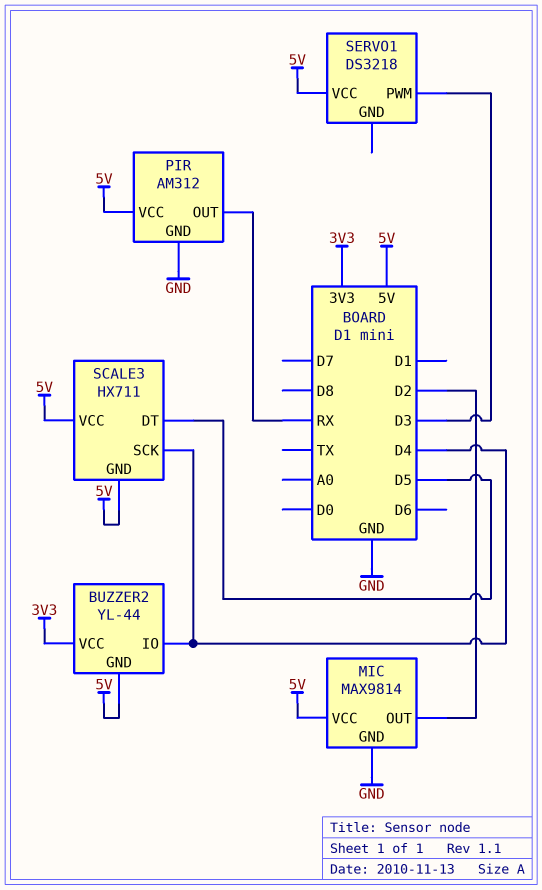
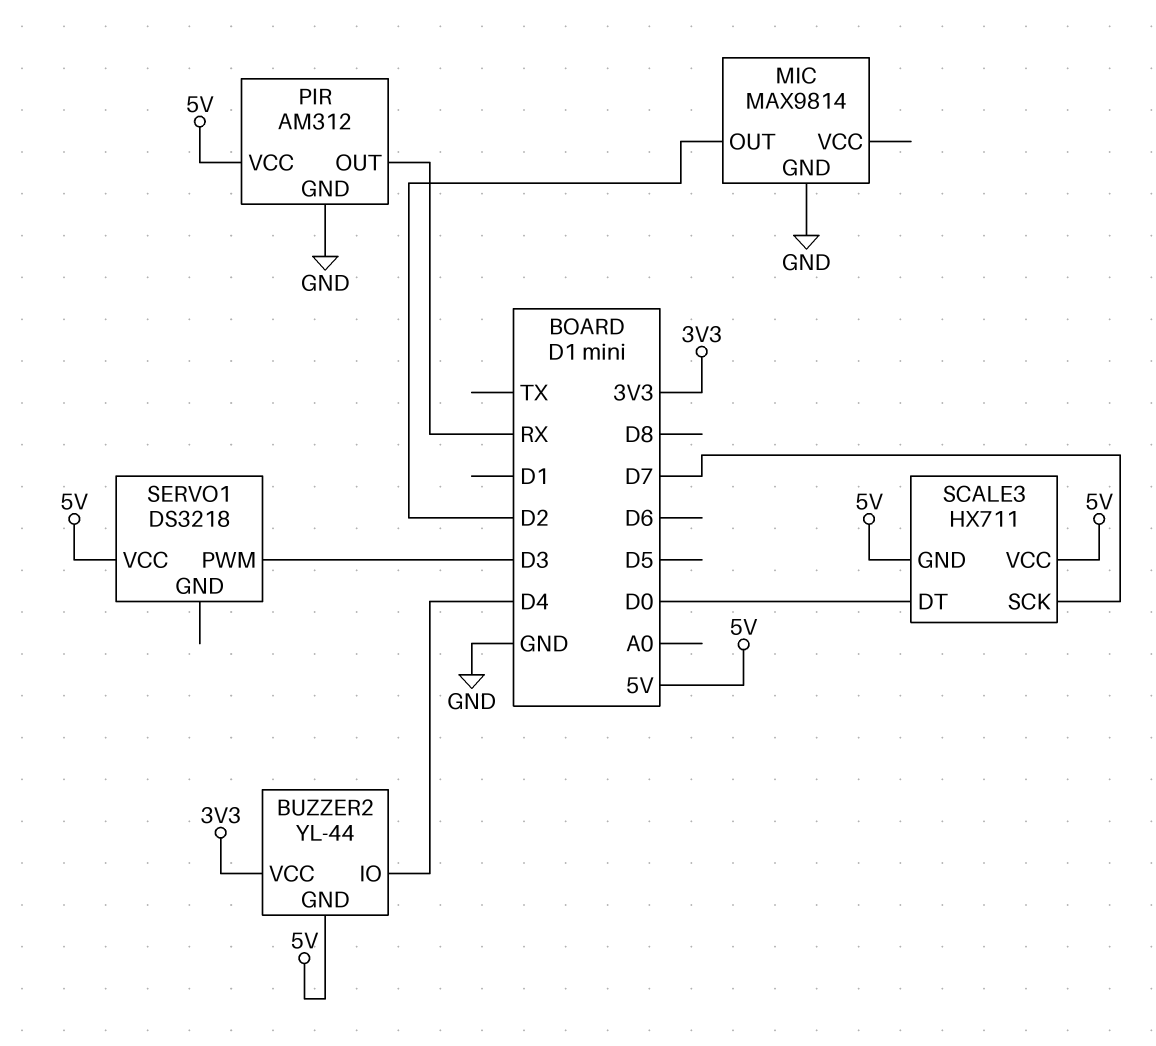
MIC pin VCC: 5V -> none
SCALE3 pin DT: D5 -> D0
SCALE3 pin SCK: D4 -> D7

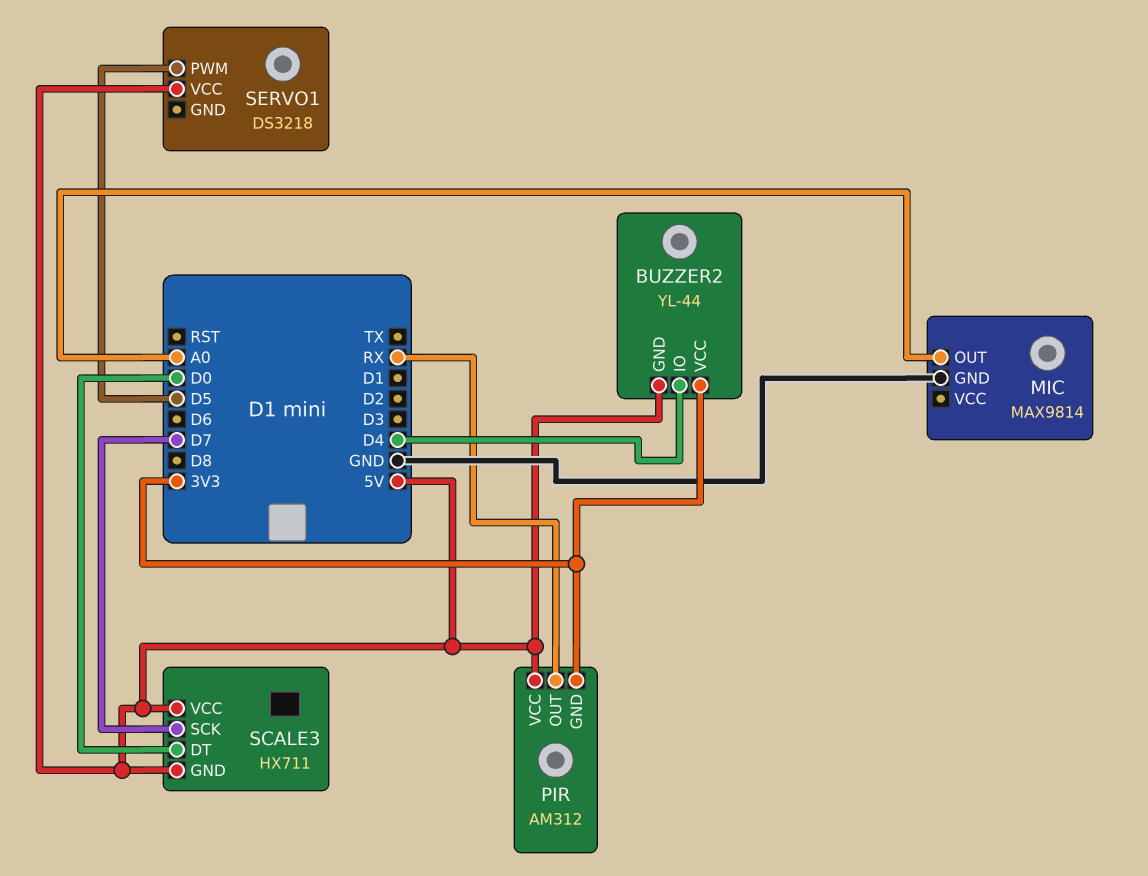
MIC pin OUT: D2 -> A0
PIR pin GND: GND -> 3V3
SERVO1 pin PWM: D3 -> D5

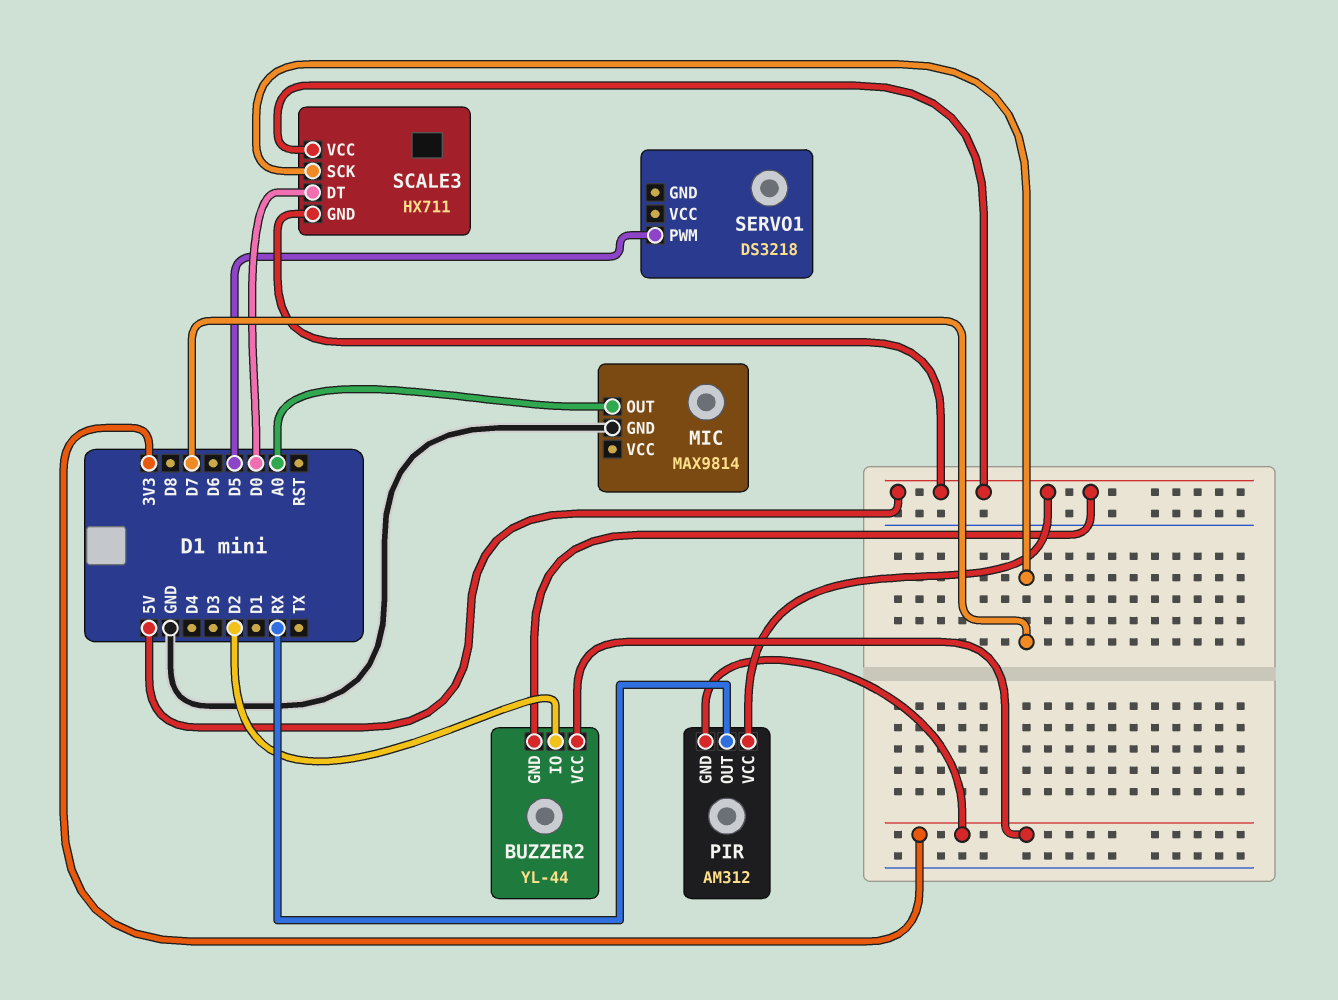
BUZZER2 pin IO: D4 -> D2
SERVO1 pin VCC: 5V -> none

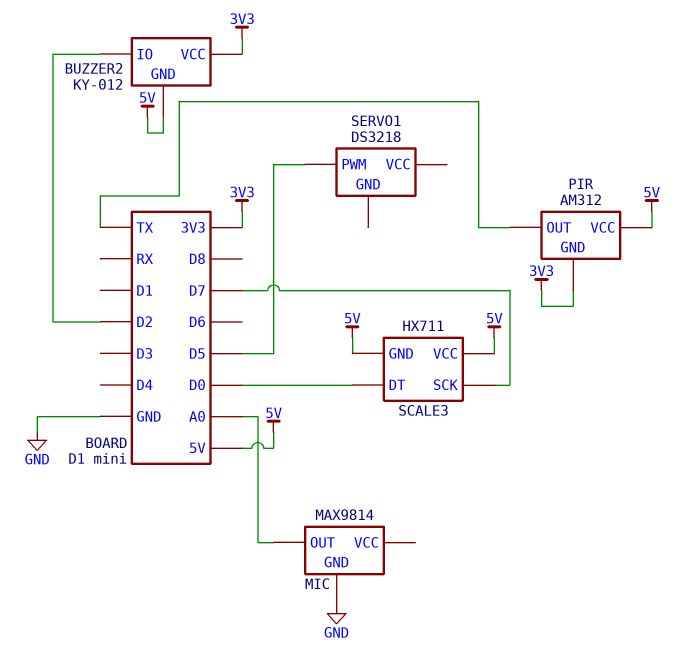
BUZZER2: YL-44 -> KY-012
PIR pin OUT: RX -> TX

